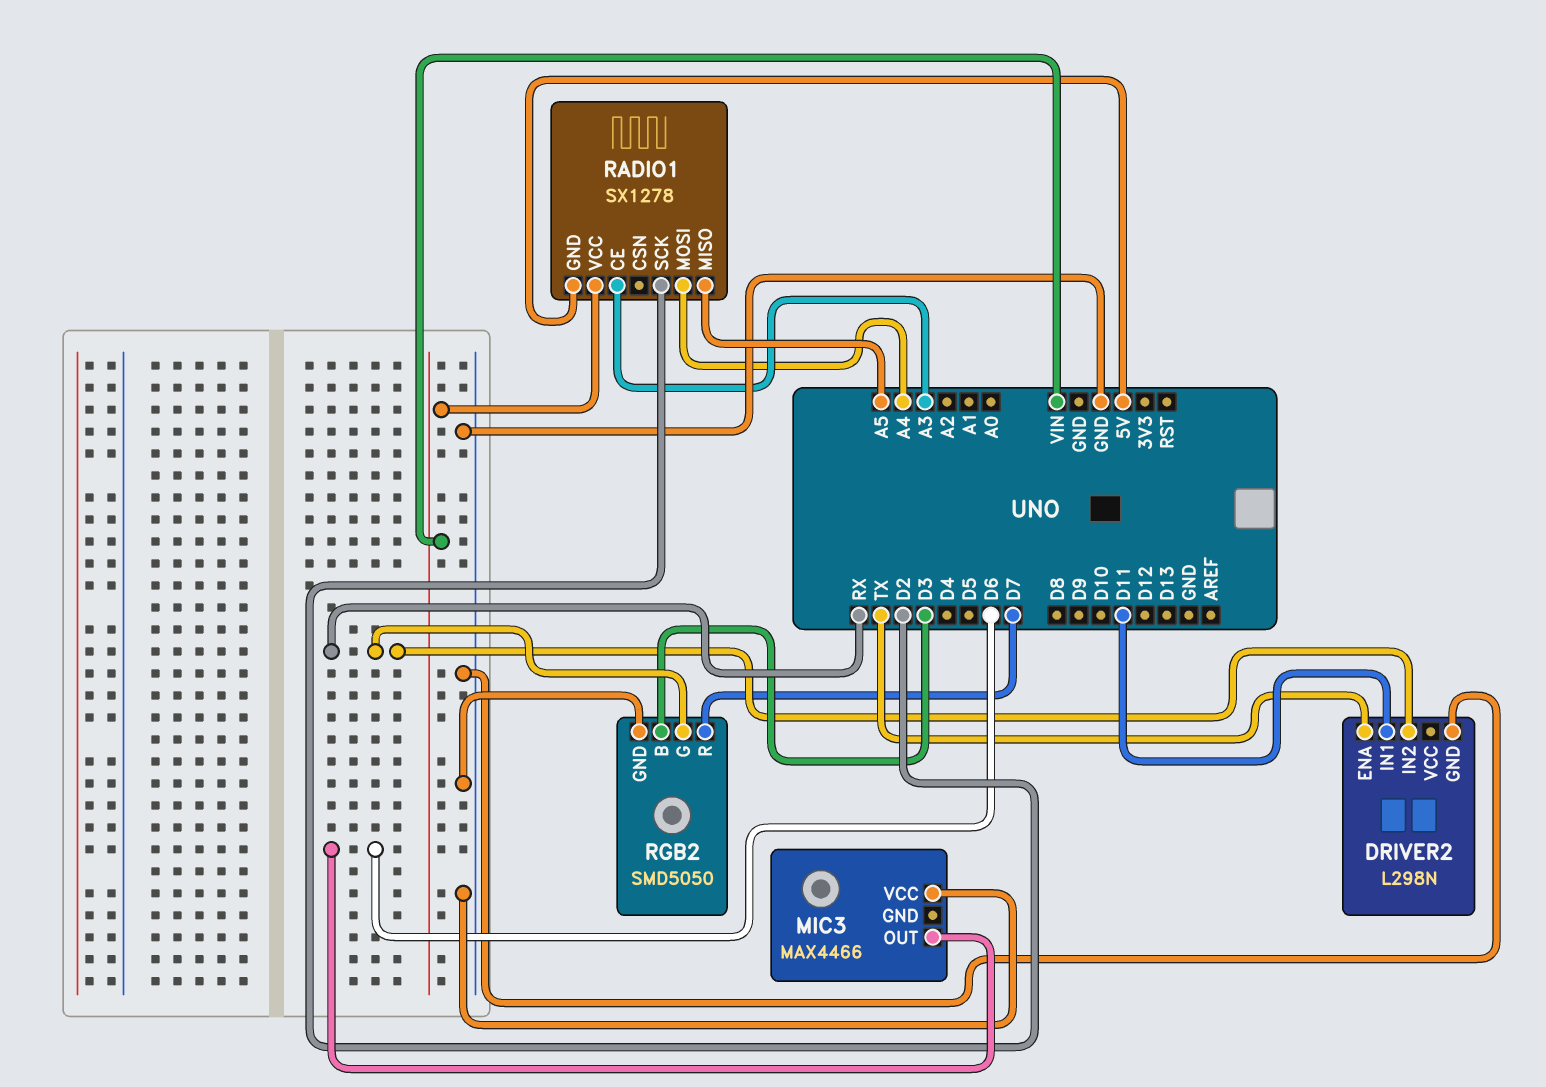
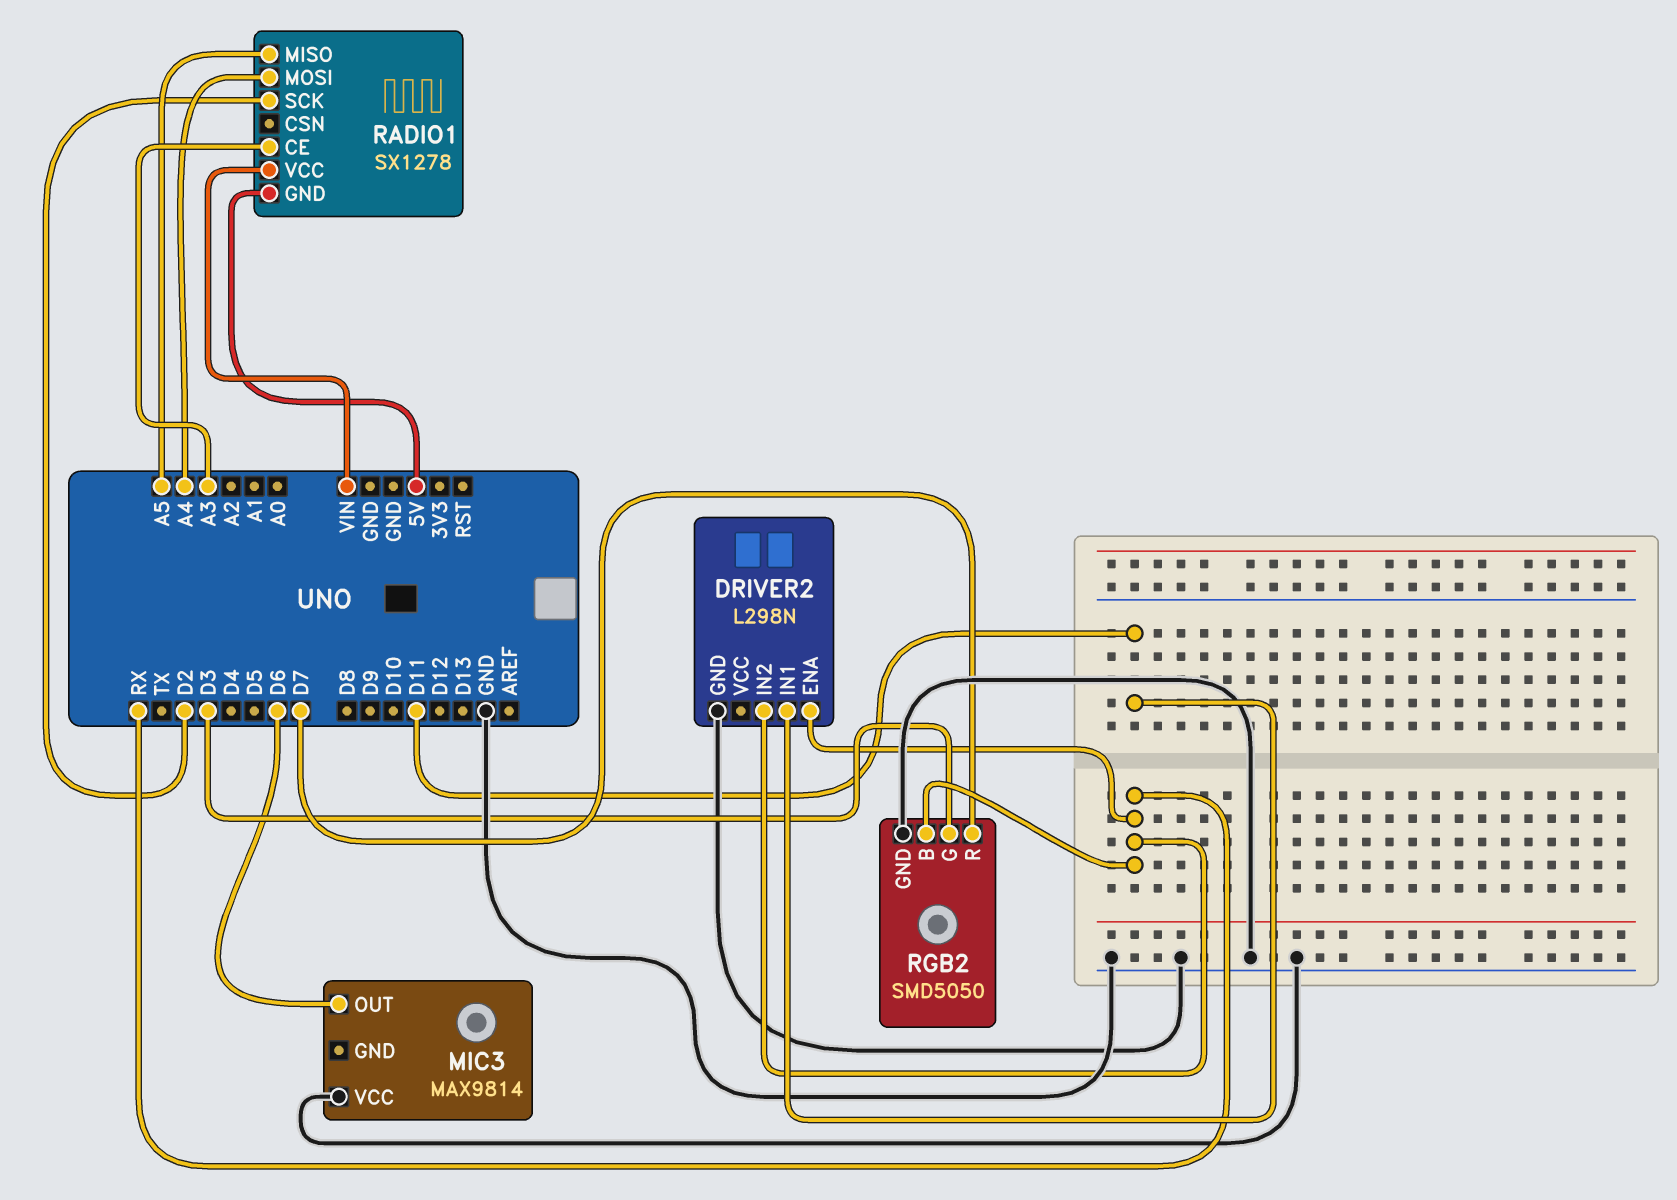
DRIVER2 pin ENA: TX -> RX
MIC3: MAX4466 -> MAX9814
RGB2 pin B: D3 -> RX
RGB2 pin G: RX -> D3

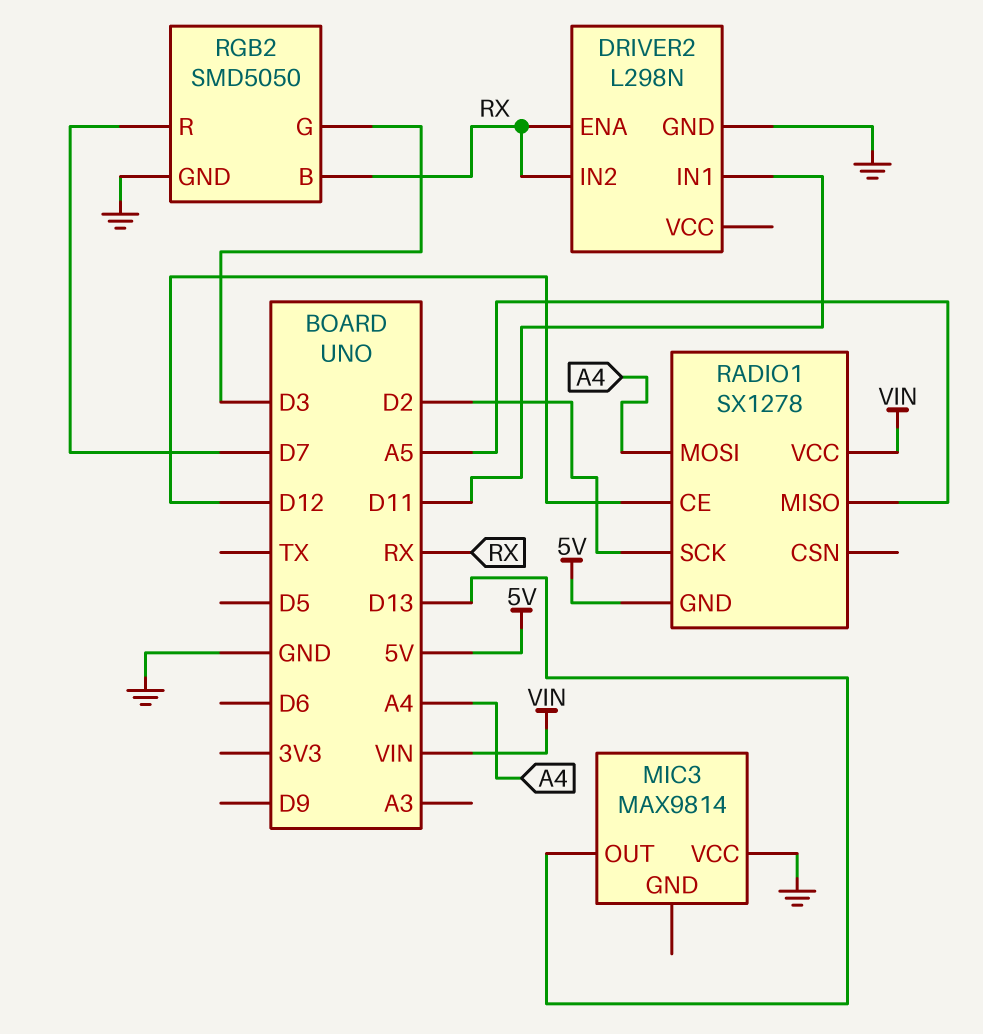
MIC3 pin OUT: D6 -> D13
RADIO1 pin CE: A3 -> D12

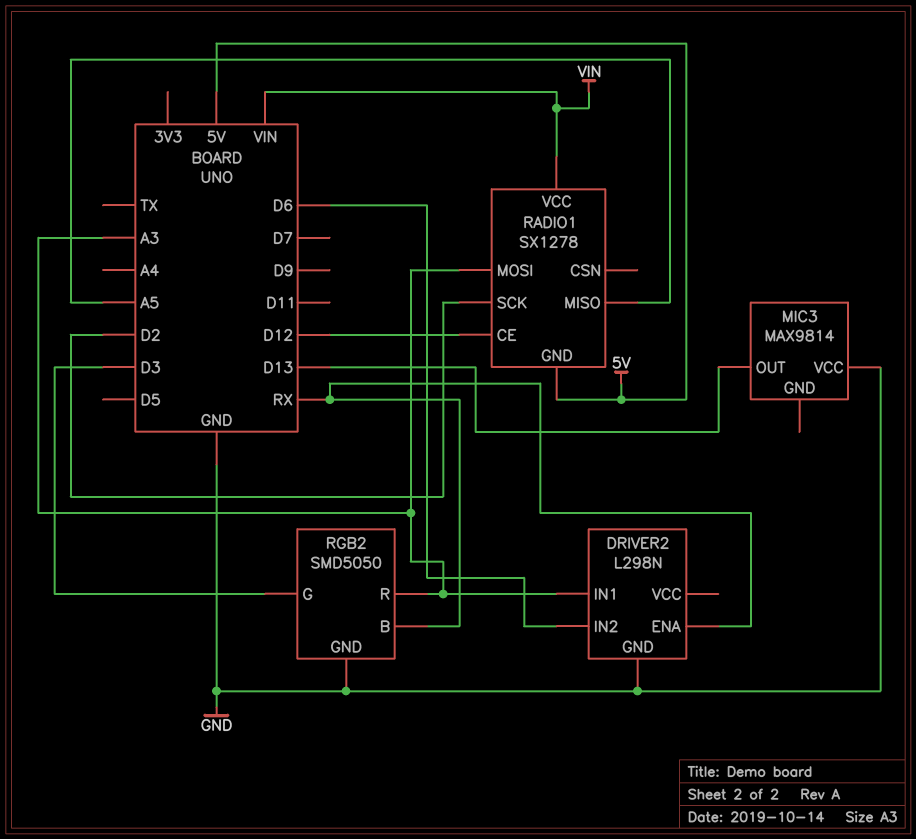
DRIVER2 pin IN1: D11 -> A3
DRIVER2 pin IN2: RX -> D6
RADIO1 pin MOSI: A4 -> A3
RGB2 pin R: D7 -> A3

